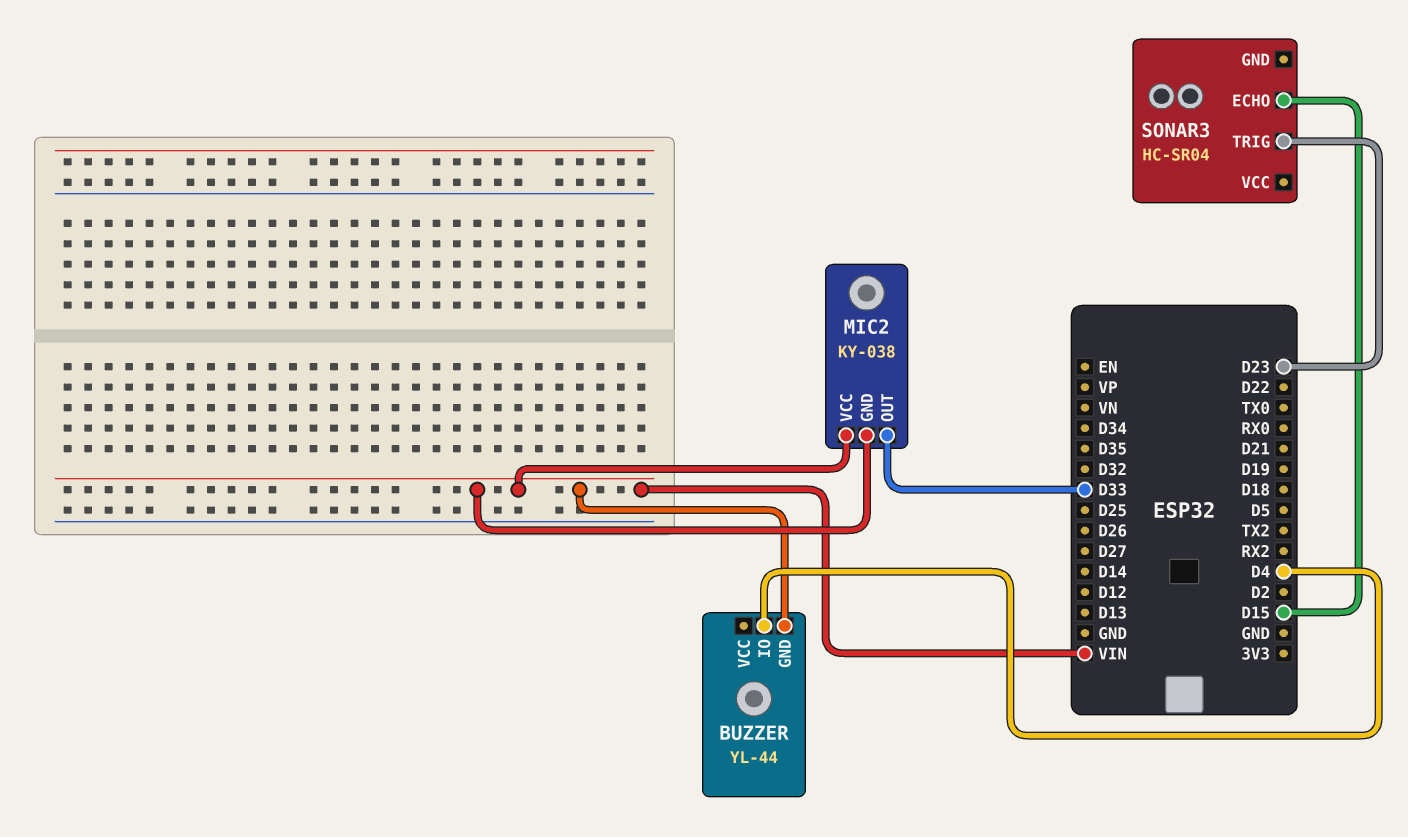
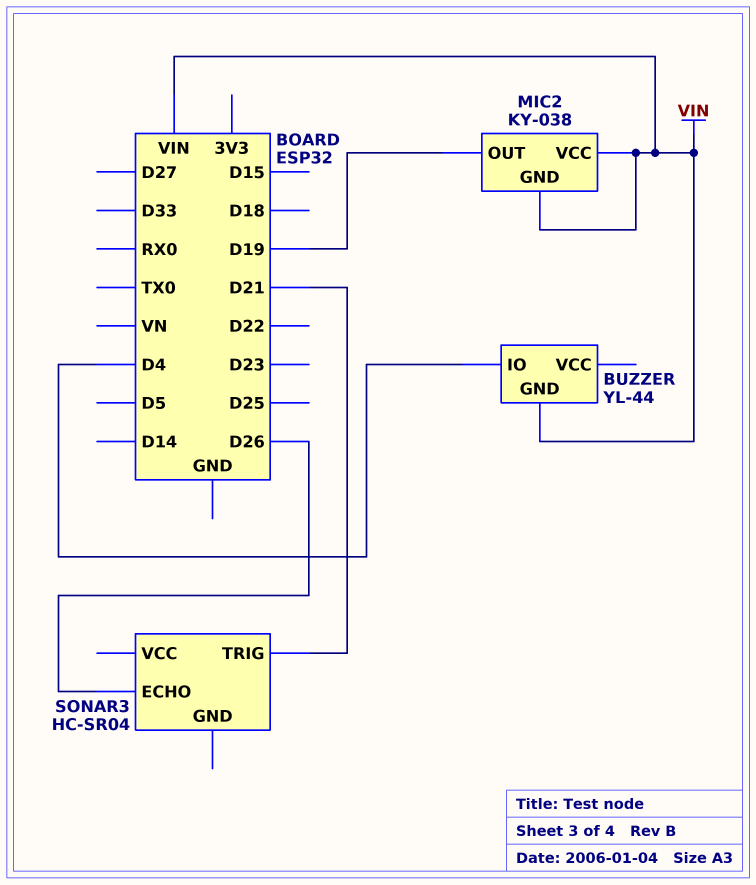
MIC2 pin OUT: D33 -> D19
SONAR3 pin ECHO: D15 -> D26
SONAR3 pin TRIG: D23 -> D21

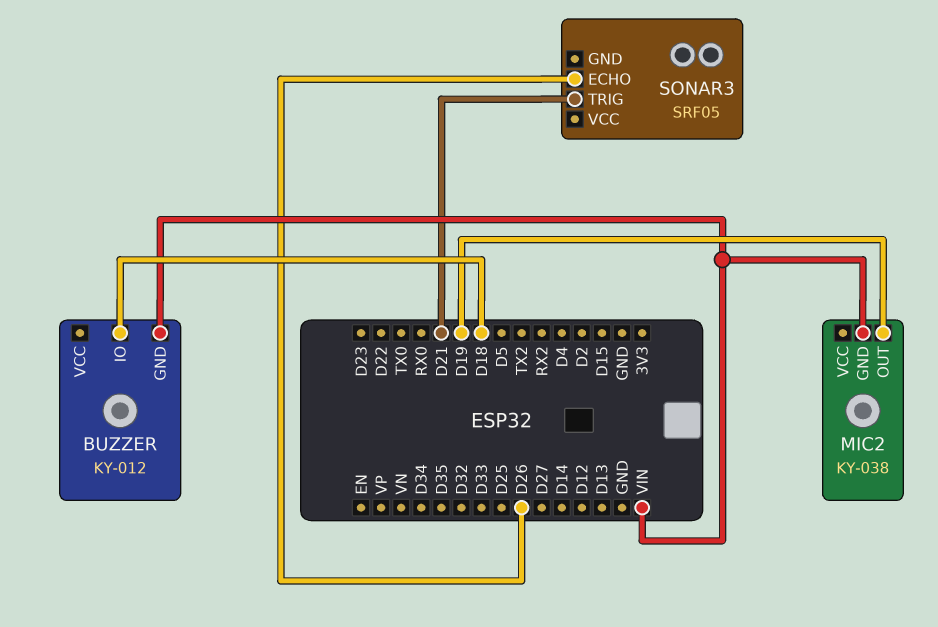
BUZZER: YL-44 -> KY-012
BUZZER pin IO: D4 -> D18
MIC2 pin VCC: VIN -> none
SONAR3: HC-SR04 -> SRF05

